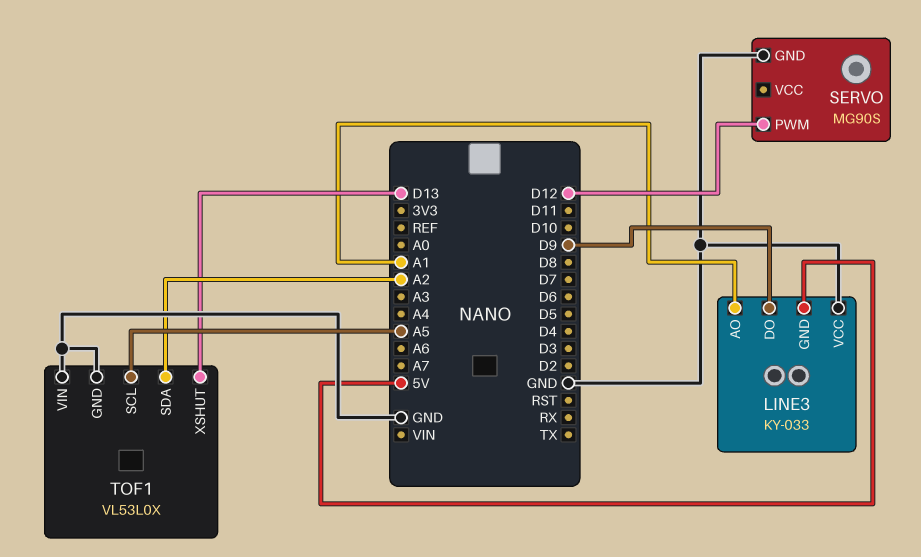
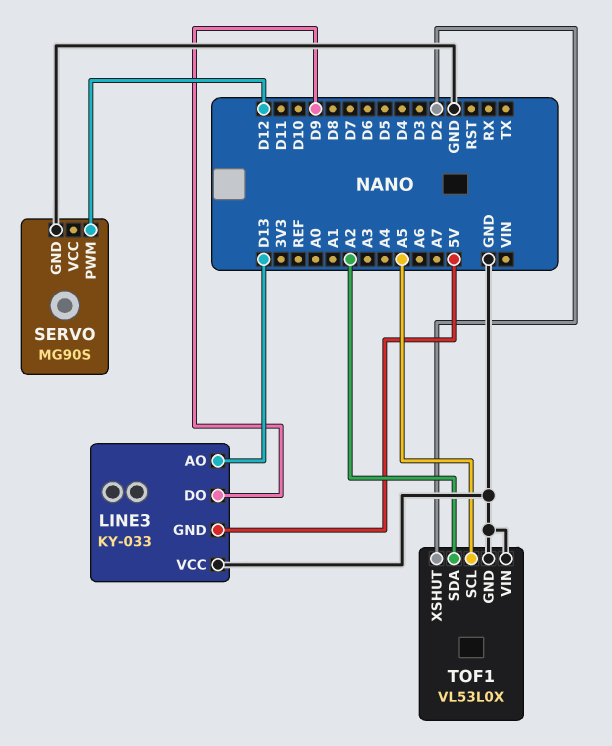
LINE3 pin AO: A1 -> D13
TOF1 pin XSHUT: D13 -> D2

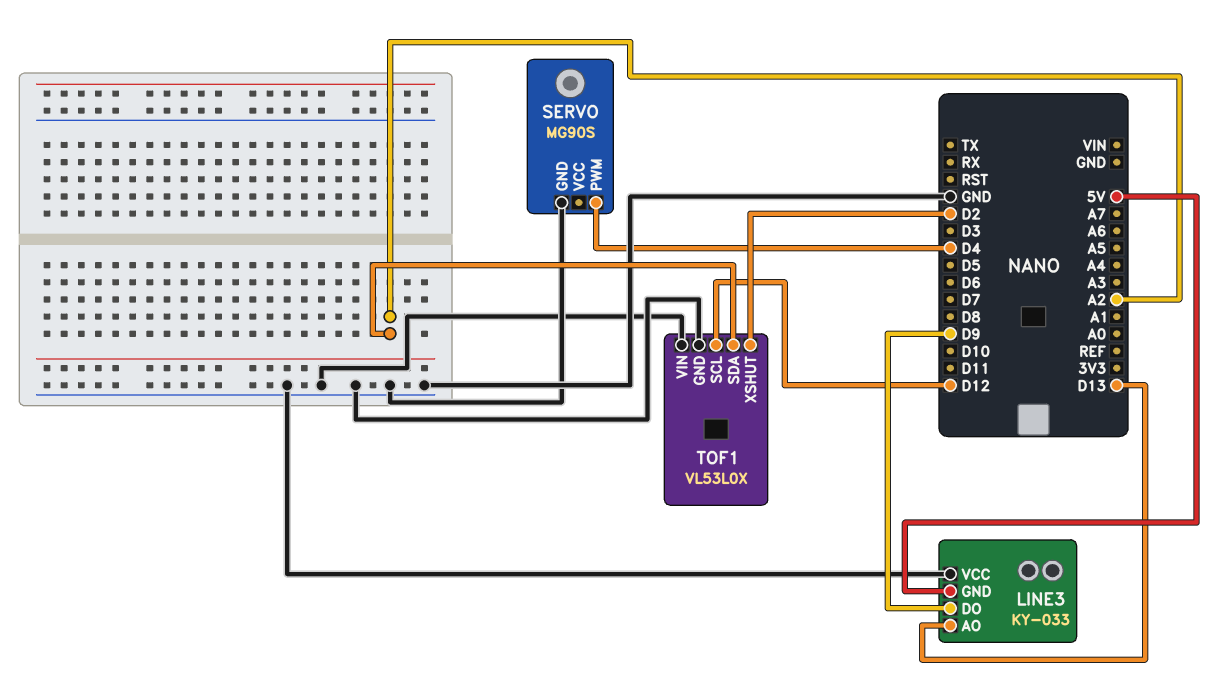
SERVO pin PWM: D12 -> D4
TOF1 pin SCL: A5 -> D12

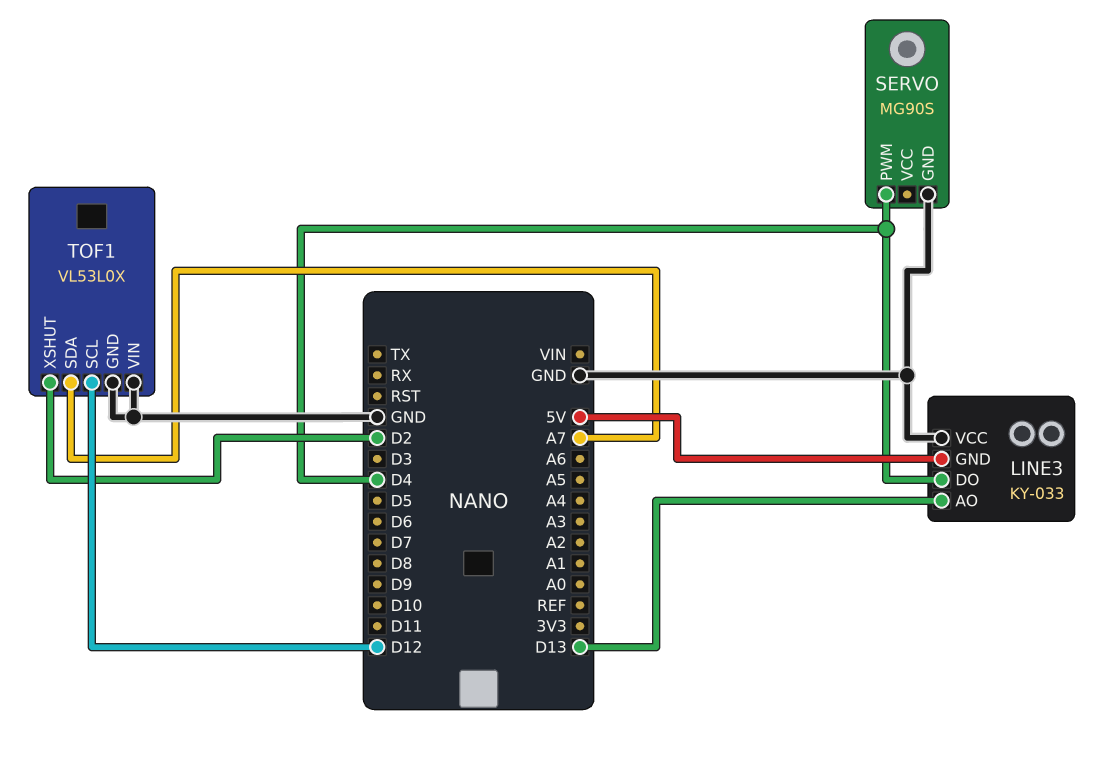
LINE3 pin DO: D9 -> D4
TOF1 pin SDA: A2 -> A7

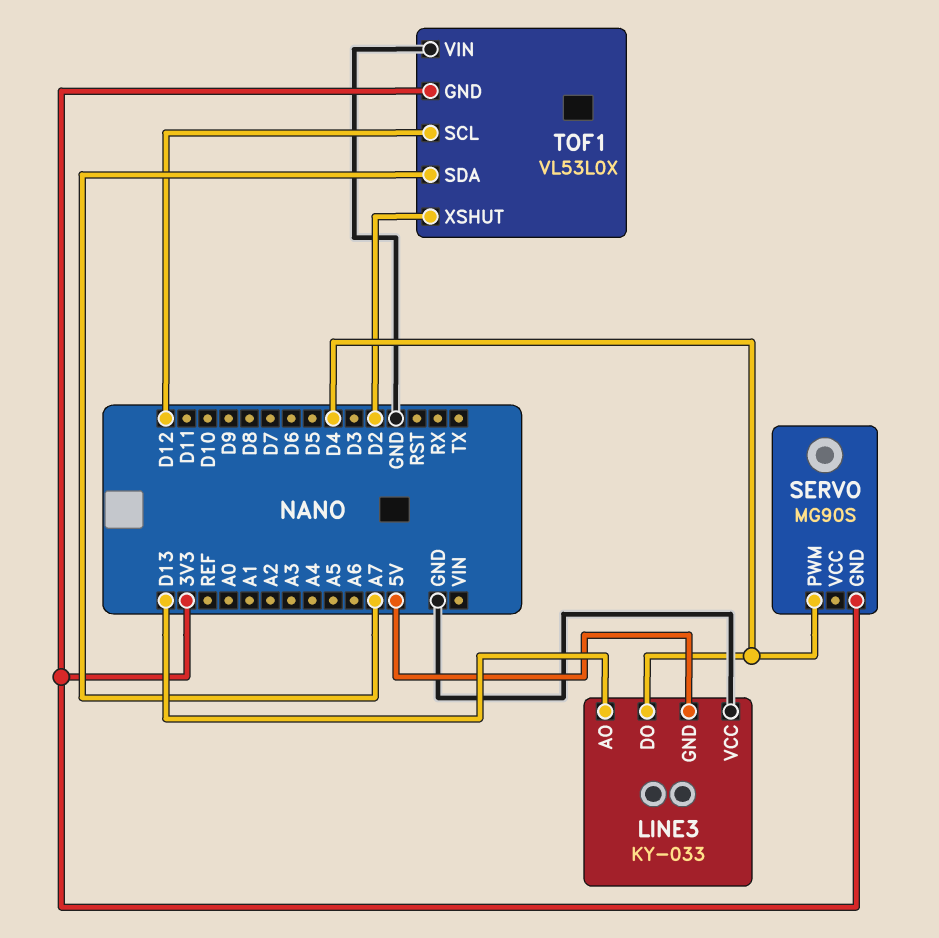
SERVO pin GND: GND -> 3V3
TOF1 pin GND: GND -> 3V3

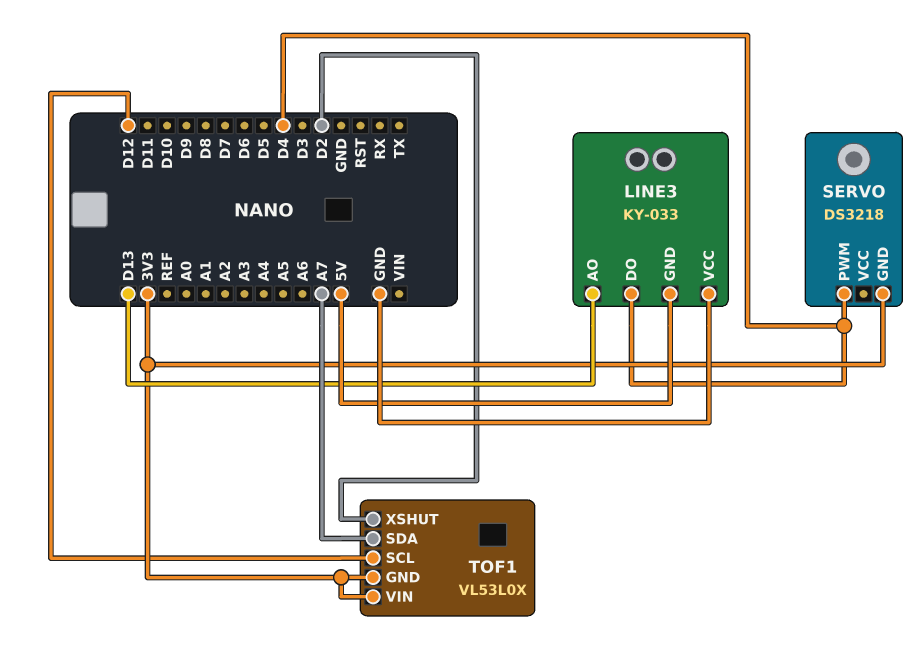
SERVO: MG90S -> DS3218
TOF1 pin VIN: GND -> 3V3

